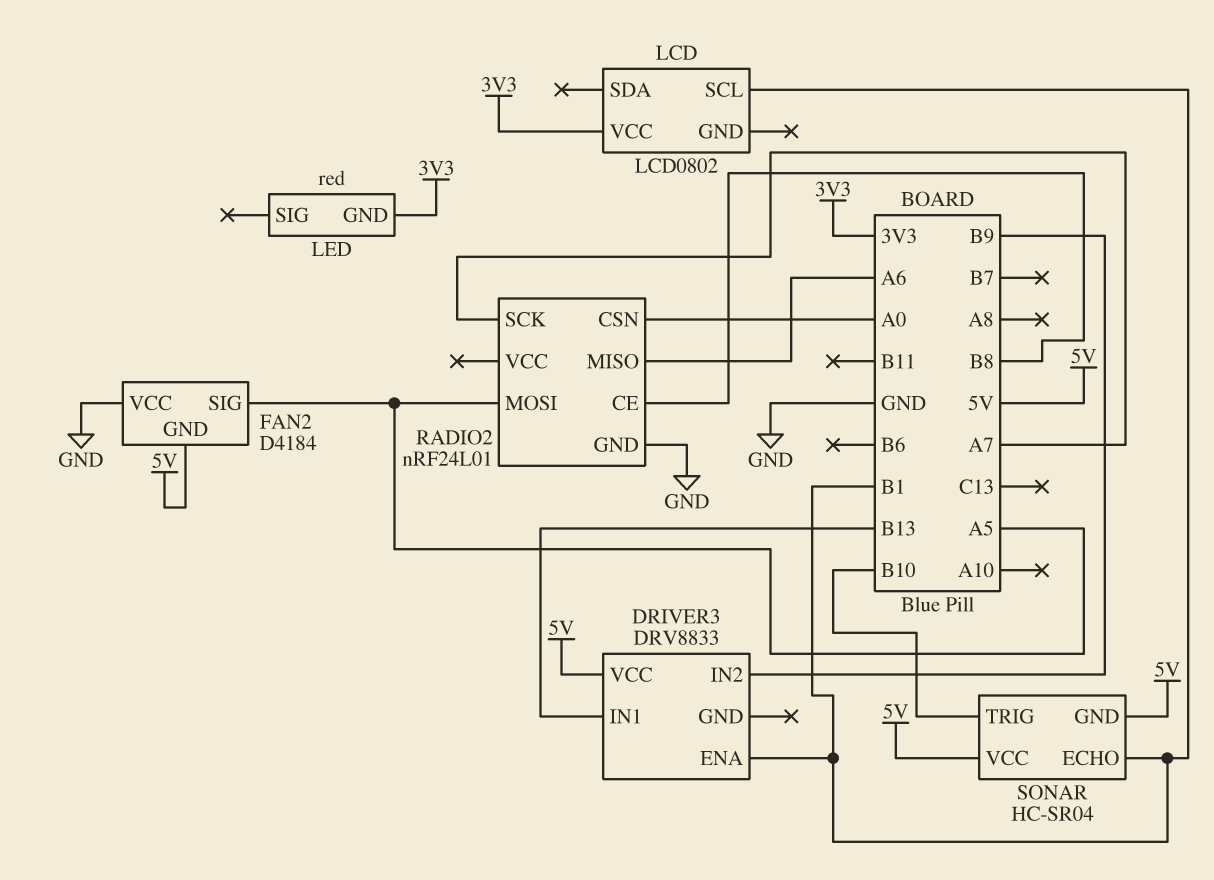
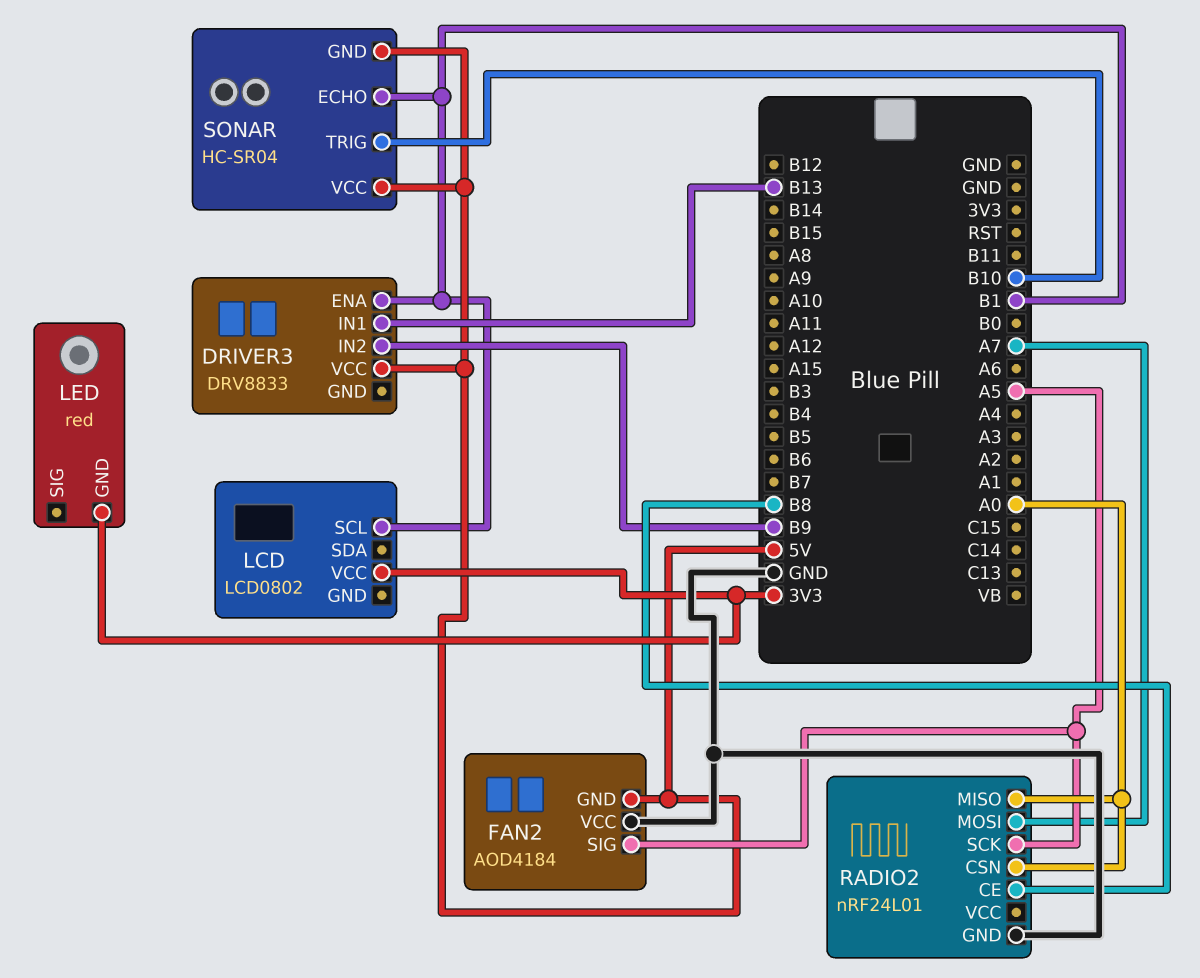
FAN2: D4184 -> AOD4184
RADIO2 pin MISO: A6 -> A0
RADIO2 pin MOSI: A5 -> A7
RADIO2 pin SCK: A7 -> A5

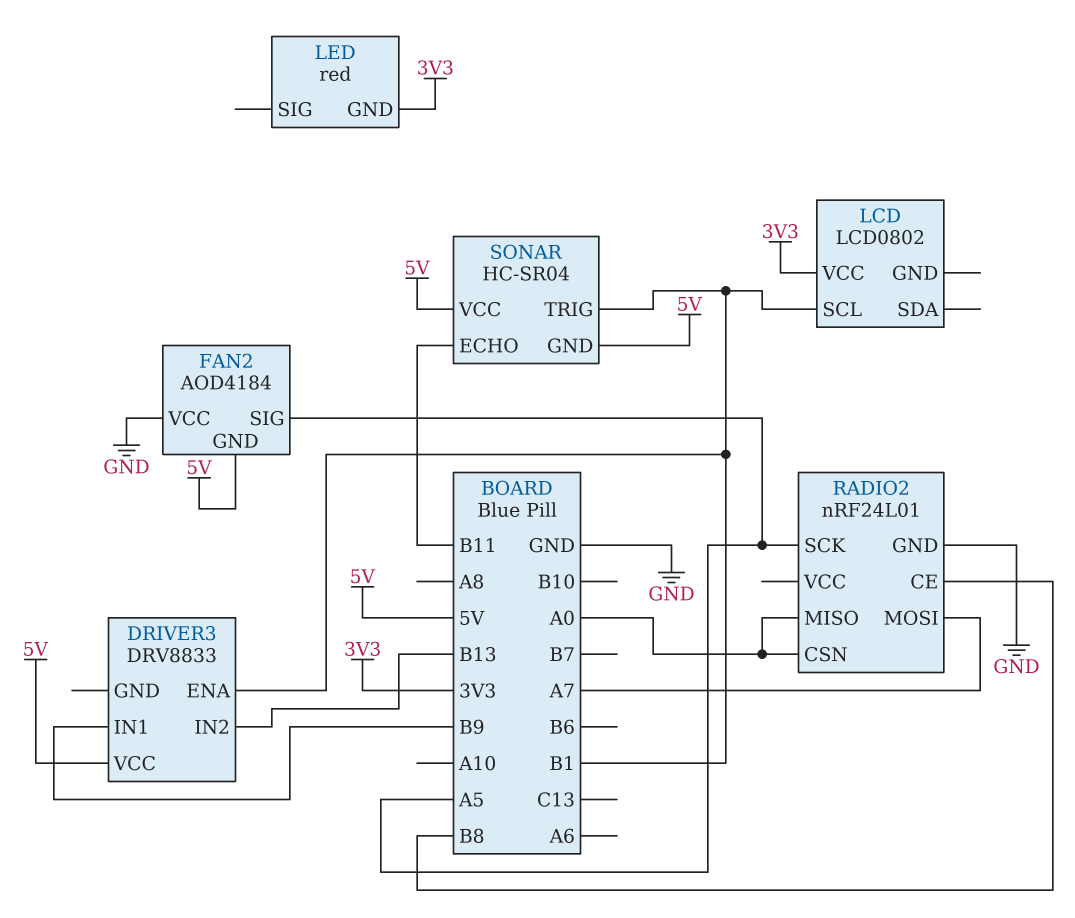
DRIVER3 pin IN1: B13 -> B9
DRIVER3 pin IN2: B9 -> B13
SONAR pin ECHO: B1 -> B11
SONAR pin TRIG: B10 -> B1

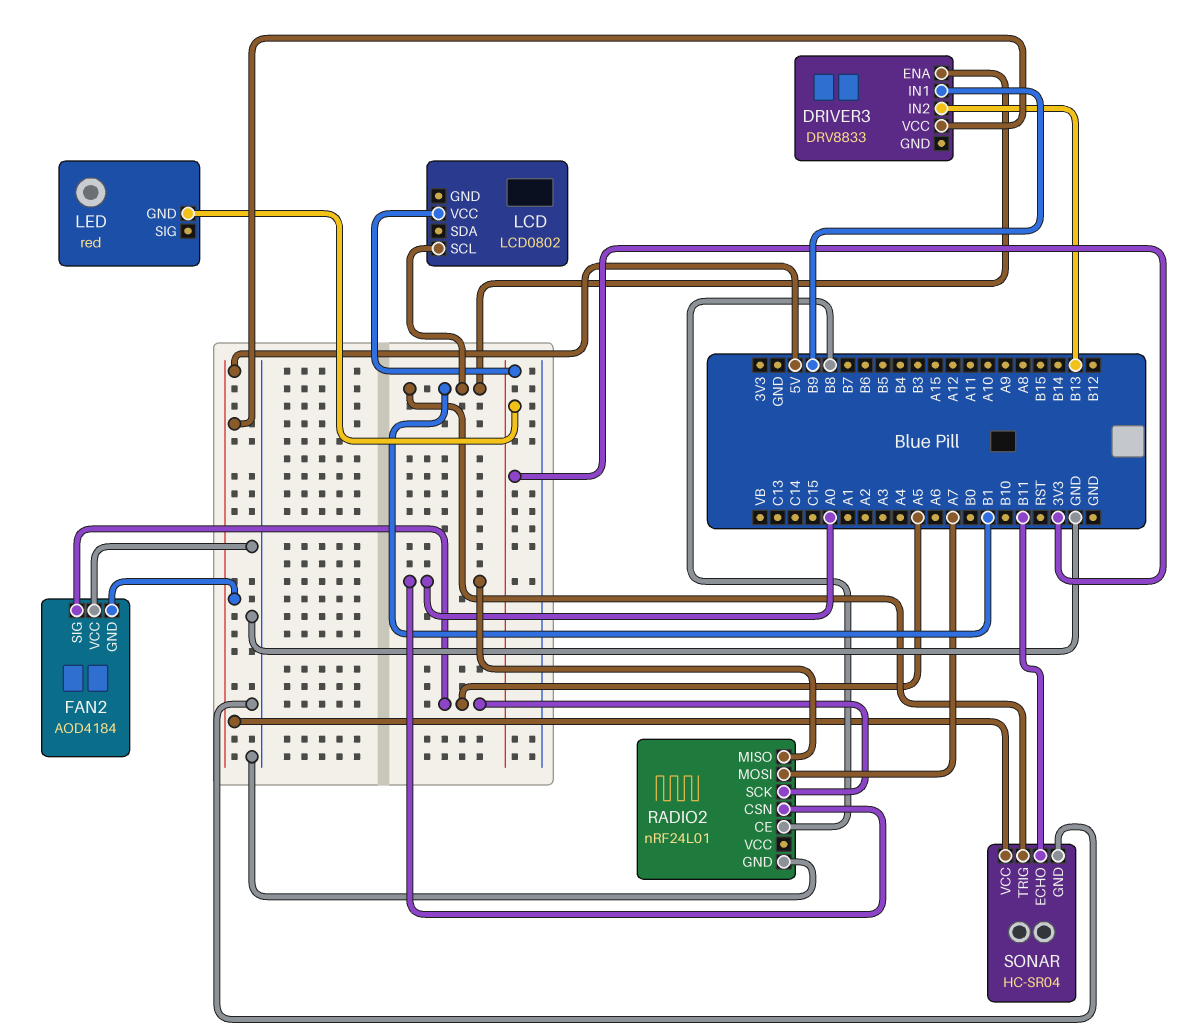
SONAR pin GND: 5V -> GND

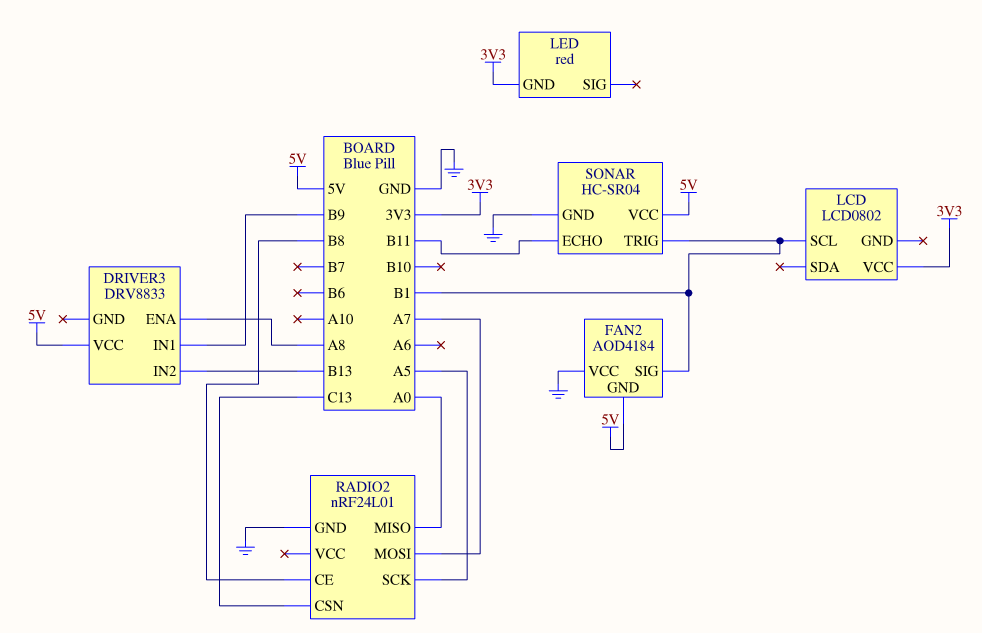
DRIVER3 pin ENA: B1 -> A8
FAN2 pin SIG: A5 -> B1
RADIO2 pin CSN: A0 -> C13

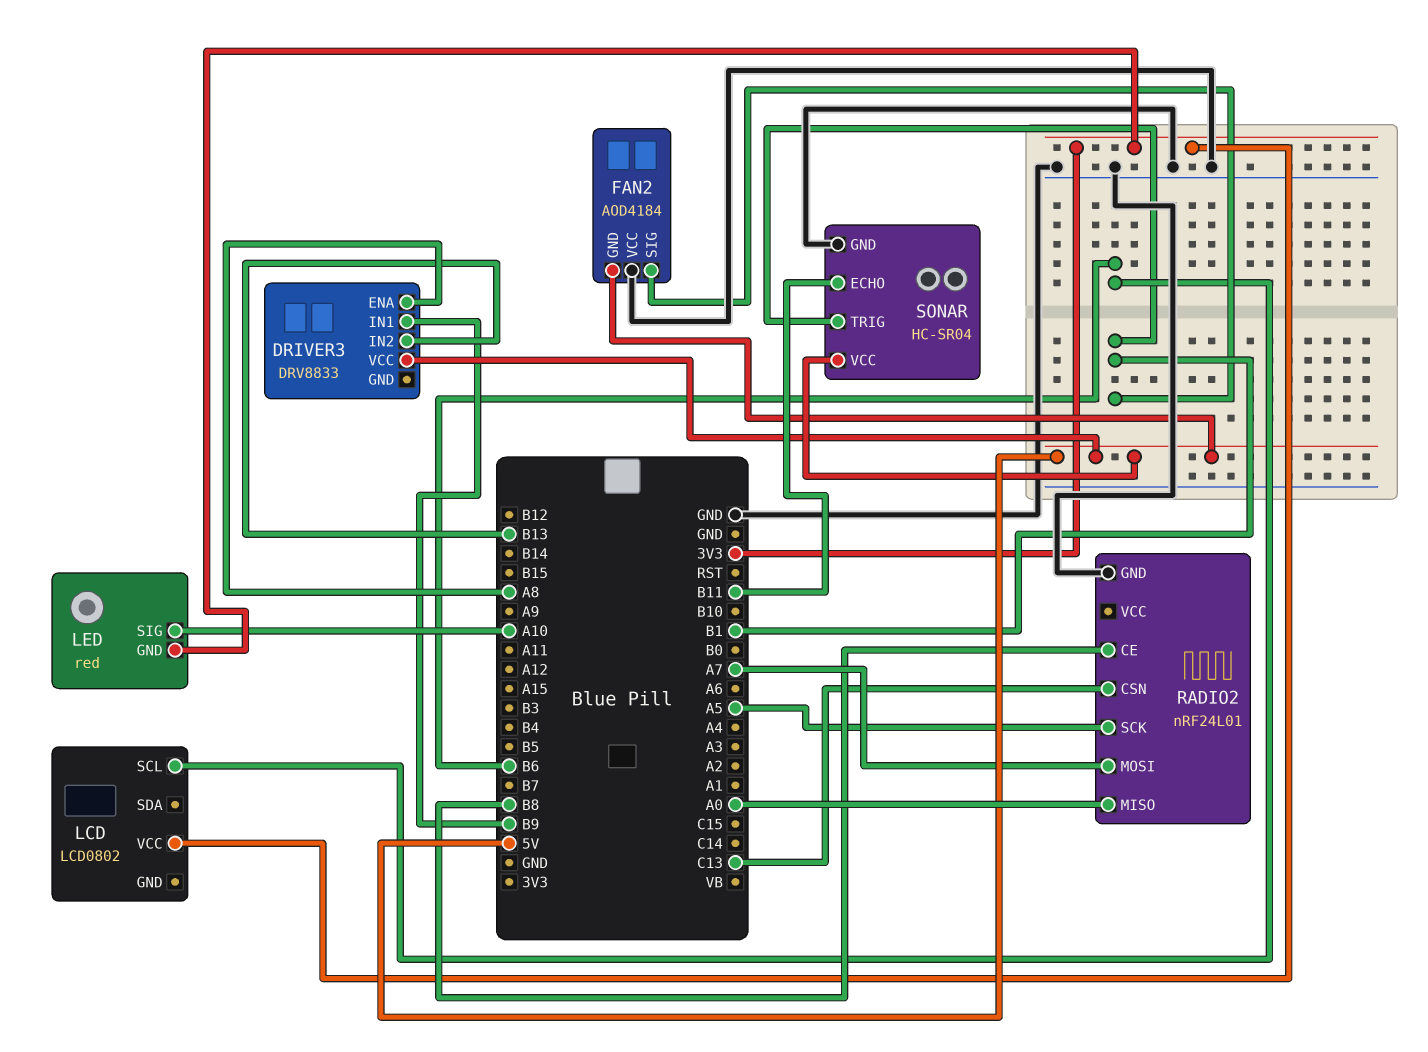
LCD pin SCL: B1 -> B6
LED pin SIG: none -> A10

